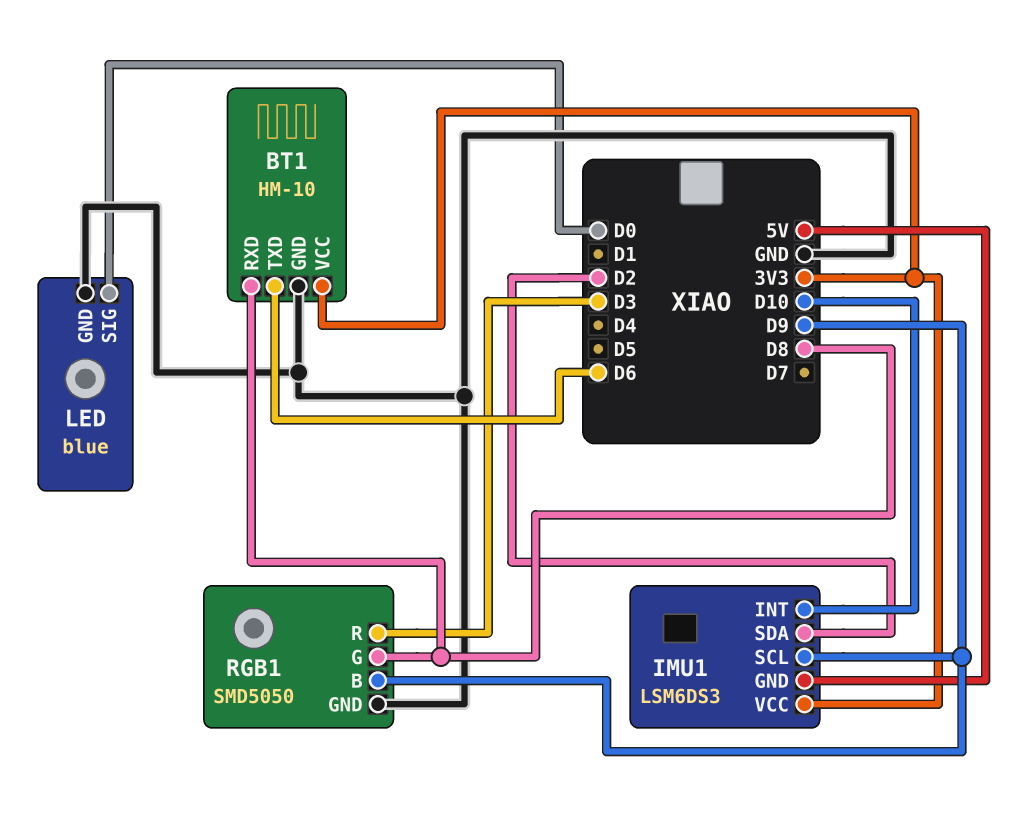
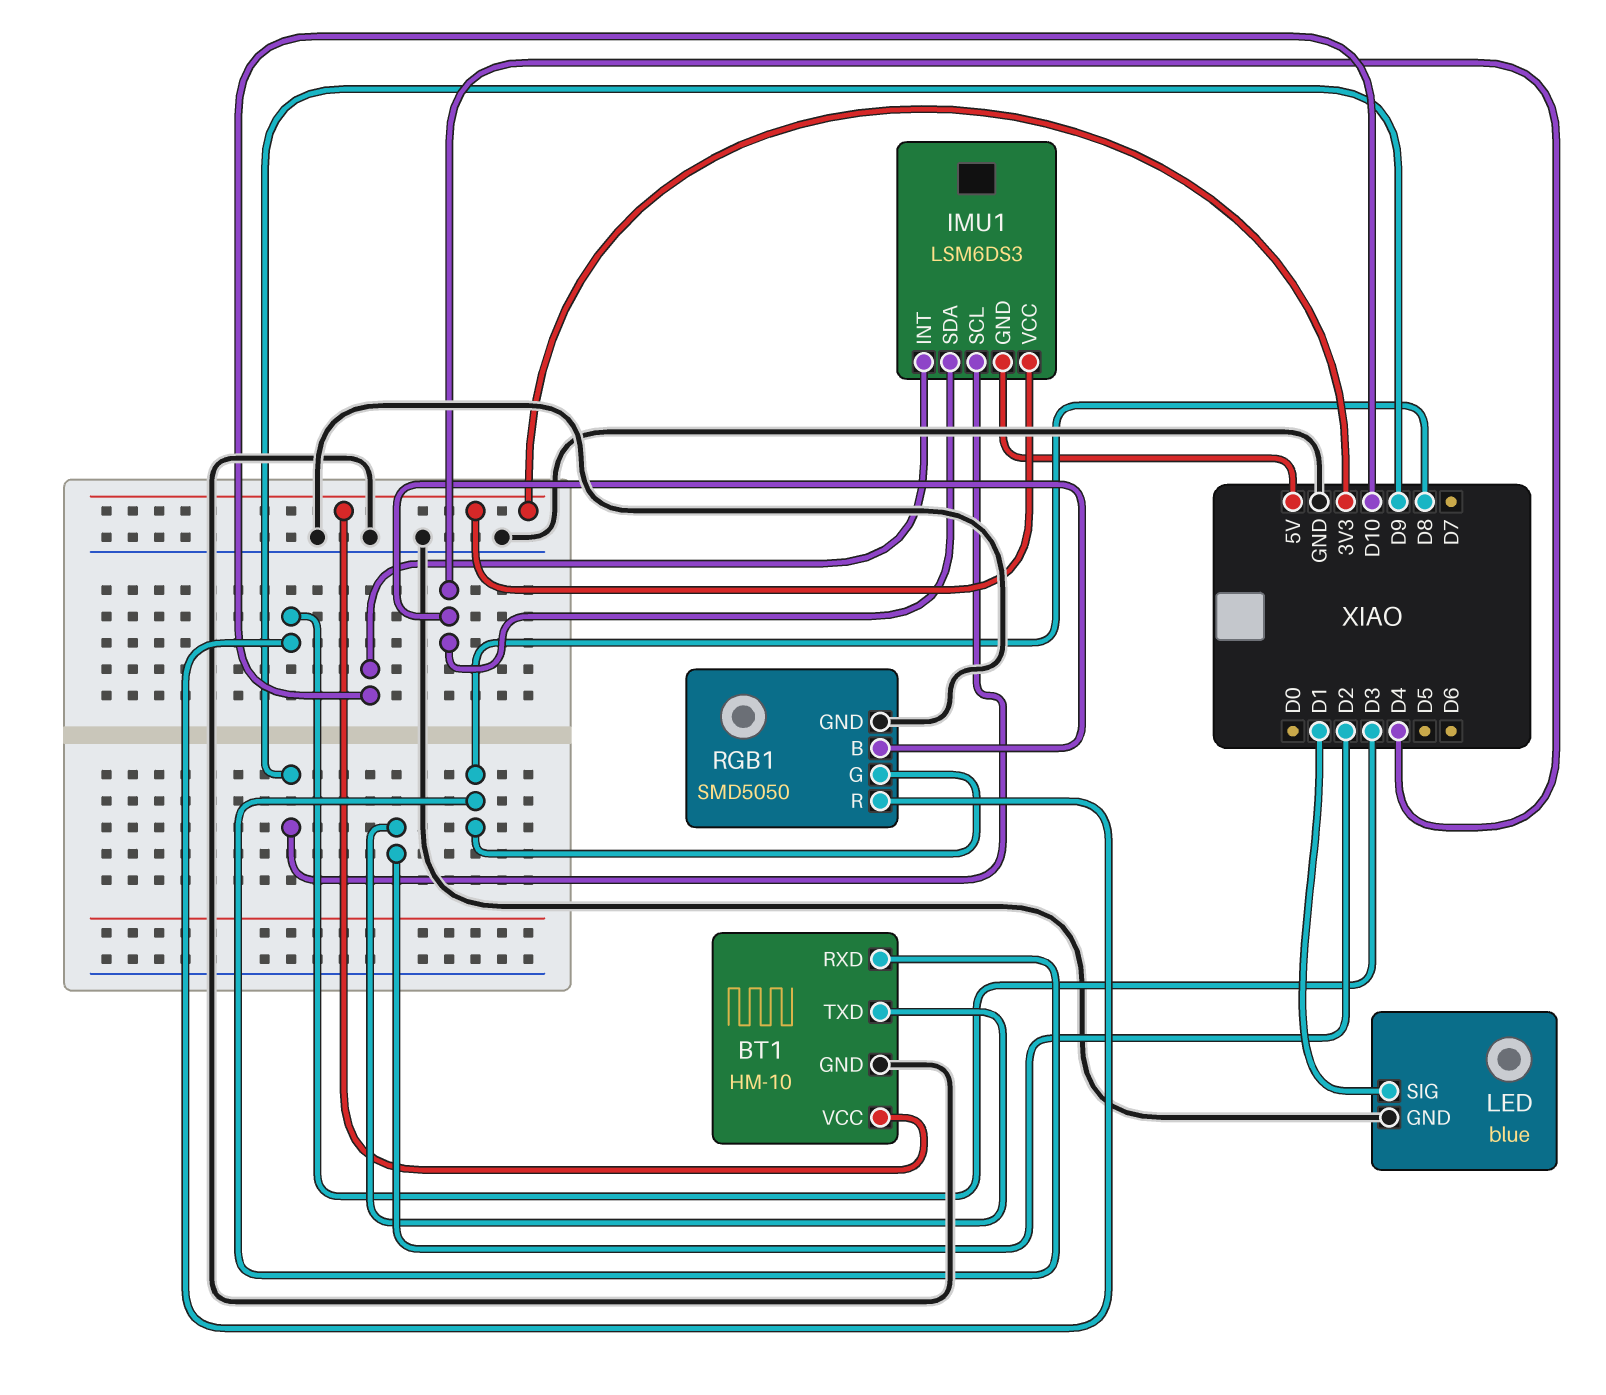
BT1 pin TXD: D6 -> D2
IMU1 pin SDA: D2 -> D4
LED pin SIG: D0 -> D1
RGB1 pin B: D9 -> D4

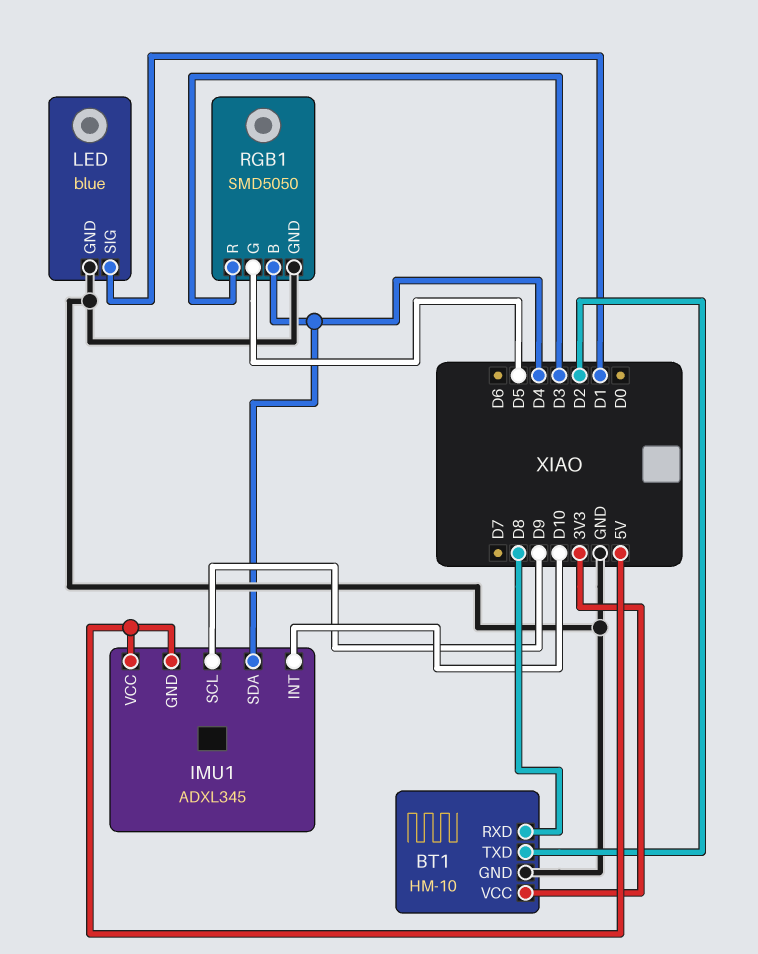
IMU1: LSM6DS3 -> ADXL345
IMU1 pin VCC: 3V3 -> 5V
RGB1 pin G: D8 -> D5

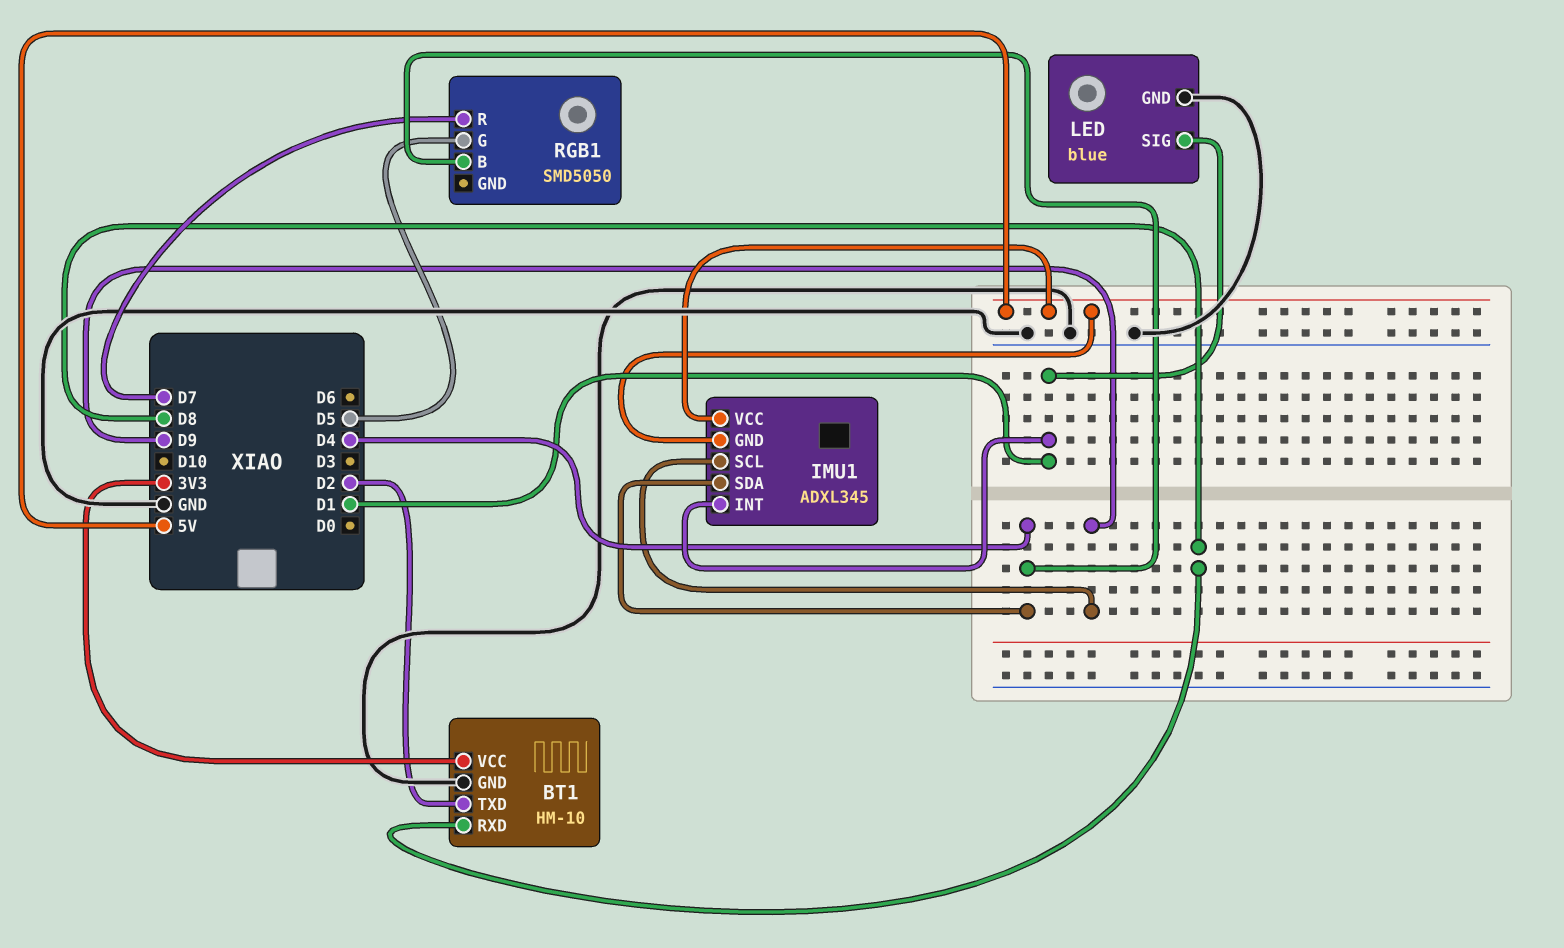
IMU1 pin INT: D10 -> D1
RGB1 pin GND: GND -> none
RGB1 pin R: D3 -> D7

